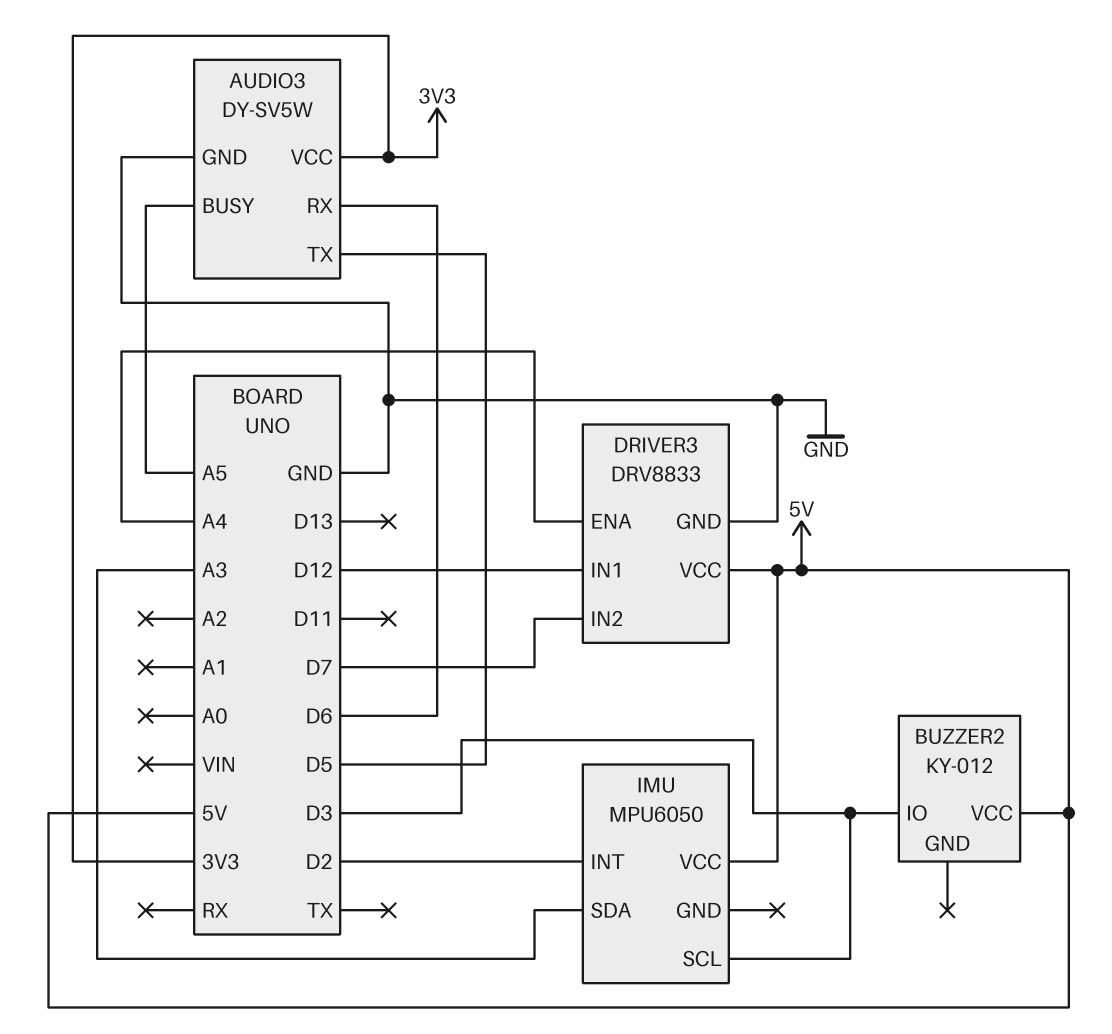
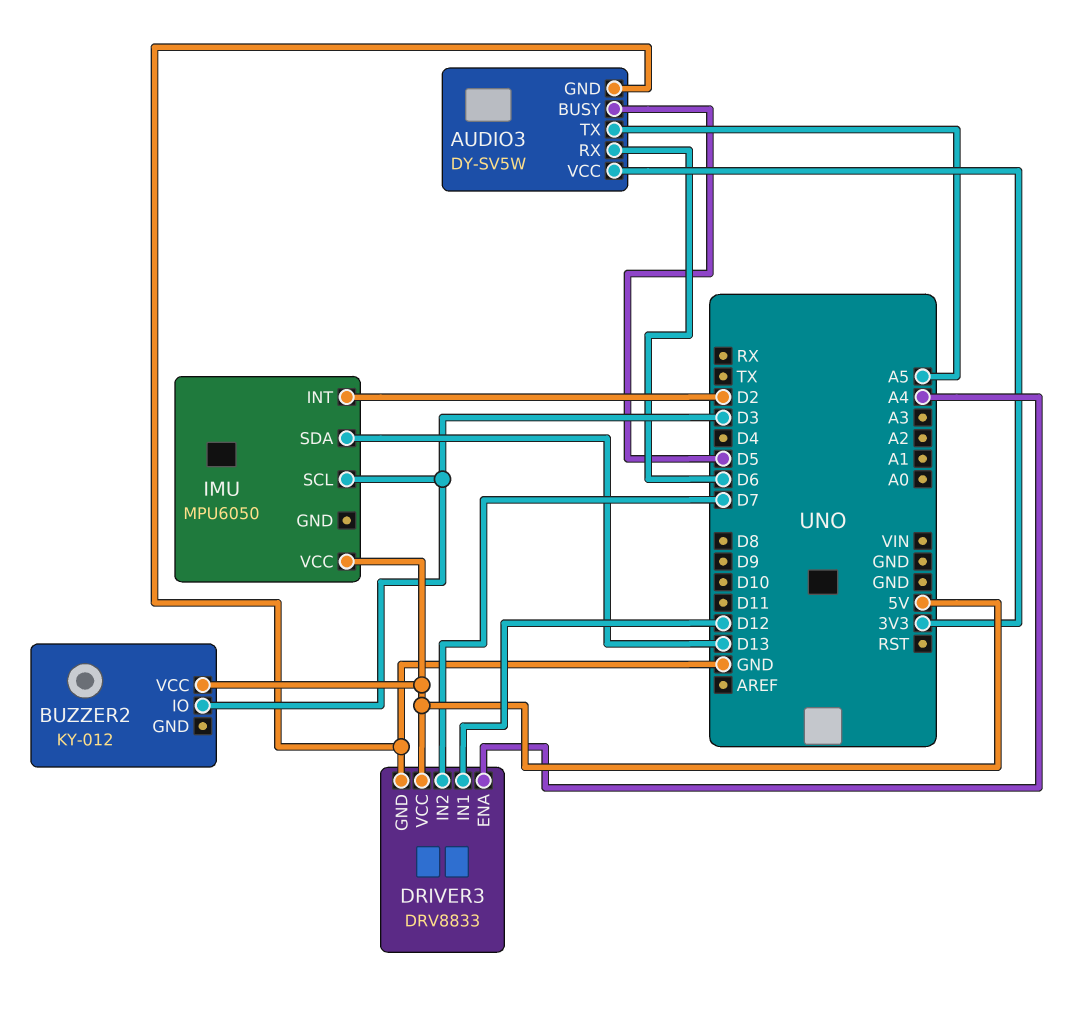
AUDIO3 pin BUSY: A5 -> D5
AUDIO3 pin TX: D5 -> A5
IMU pin SDA: A3 -> D13

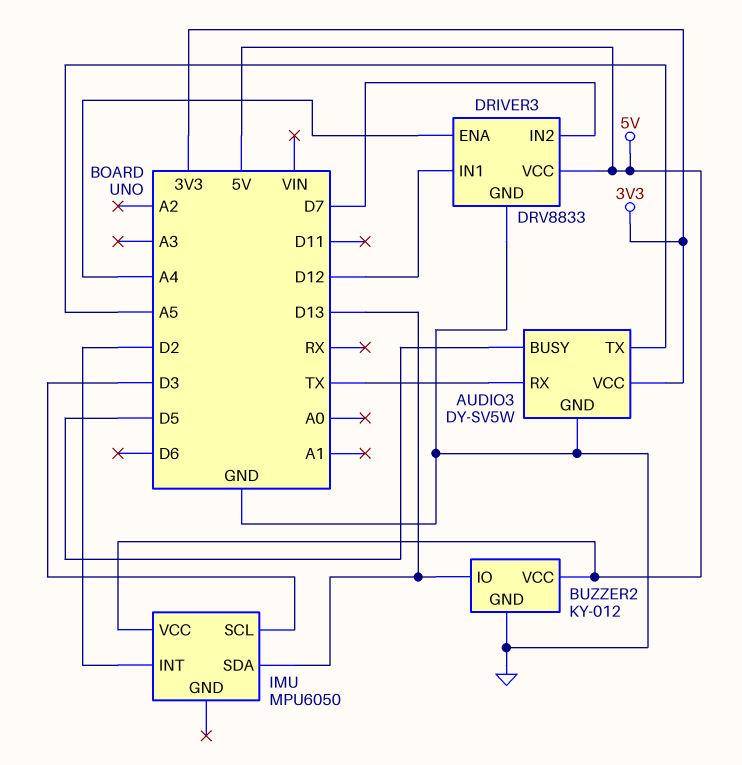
AUDIO3 pin RX: D6 -> TX
BUZZER2 pin GND: none -> GND
BUZZER2 pin IO: D3 -> D13

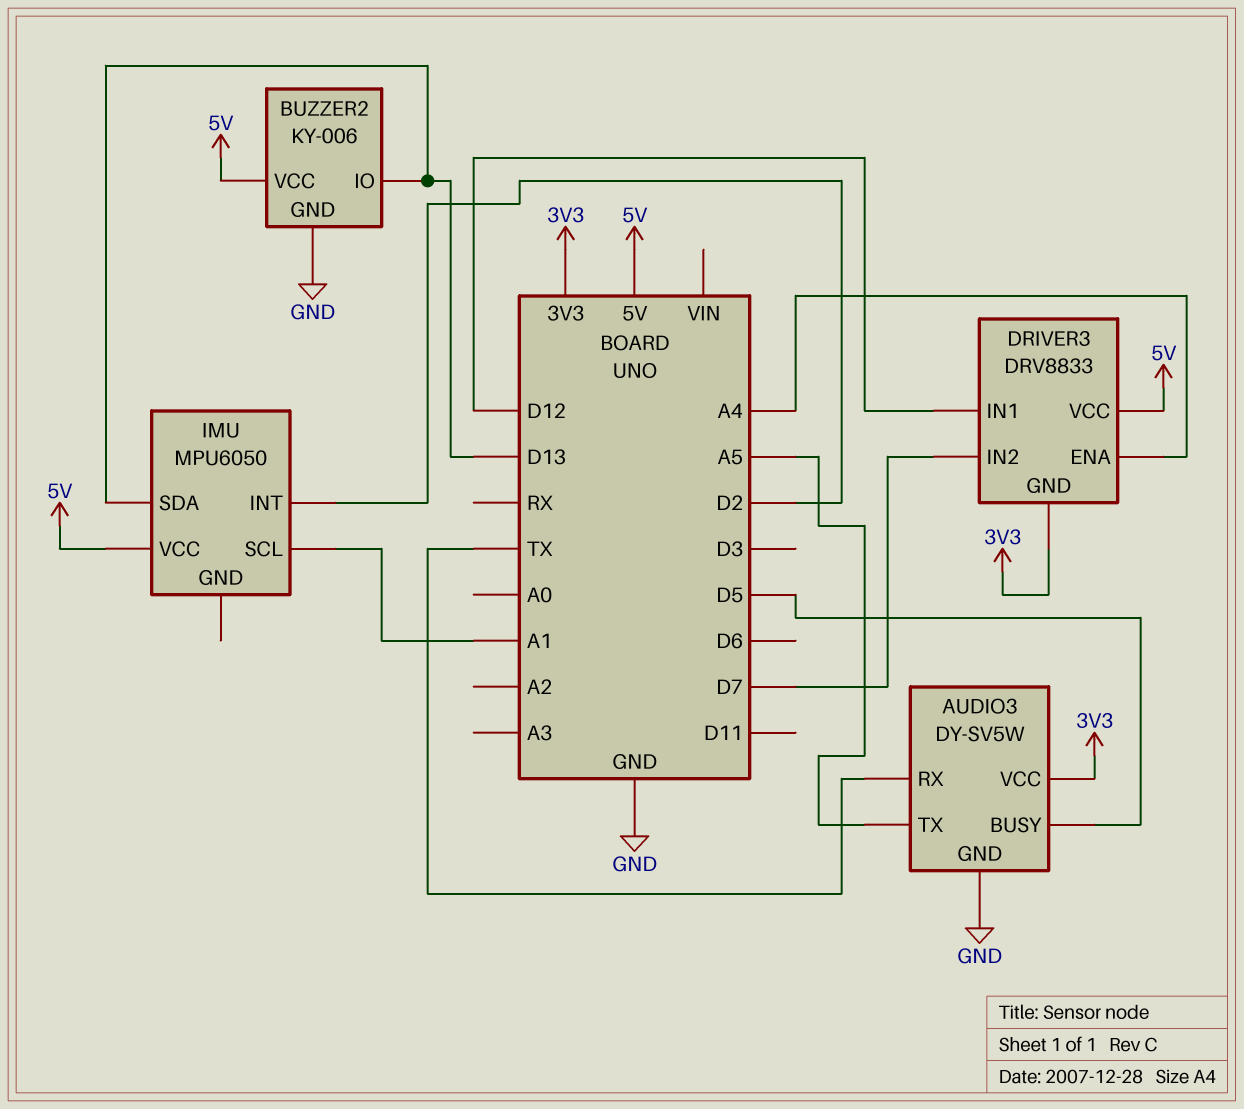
BUZZER2: KY-012 -> KY-006
DRIVER3 pin GND: GND -> 3V3
IMU pin SCL: D3 -> A1

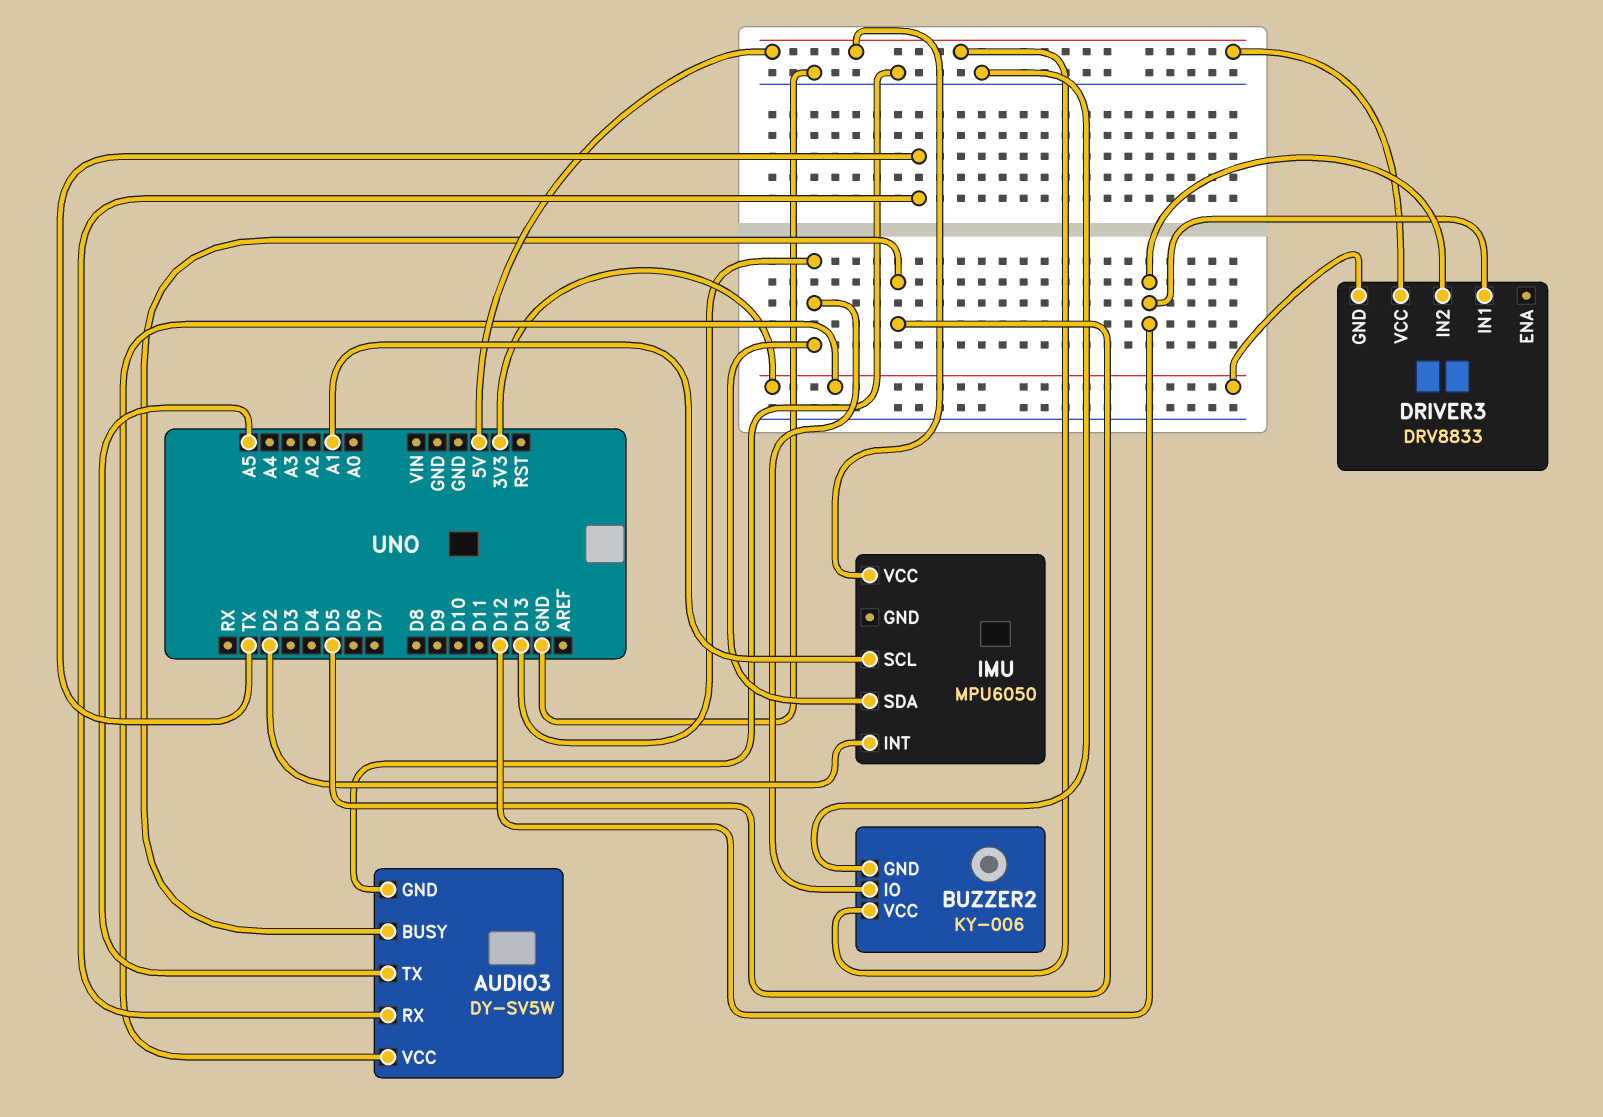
DRIVER3 pin ENA: A4 -> none
DRIVER3 pin IN2: D7 -> D12

